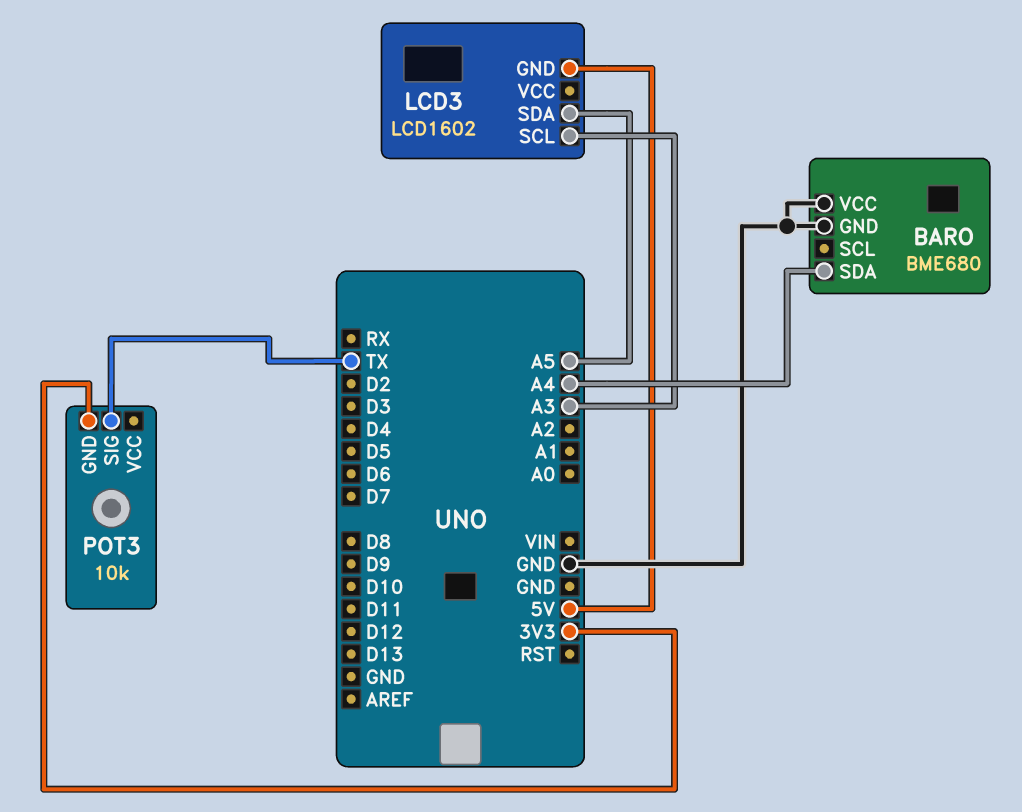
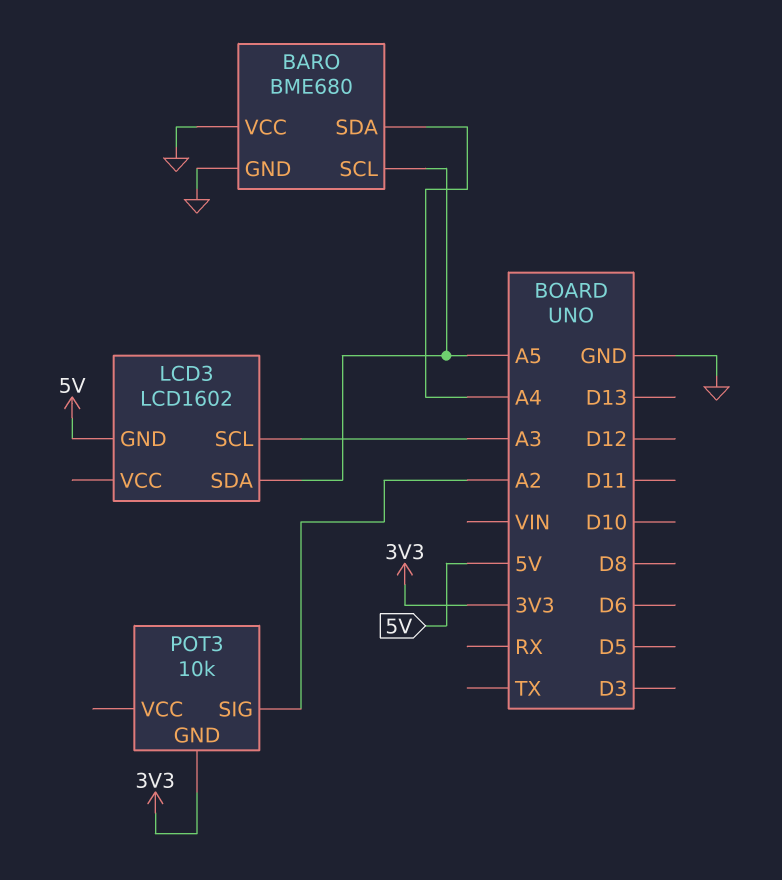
BARO pin SCL: none -> A5
POT3 pin SIG: TX -> A2

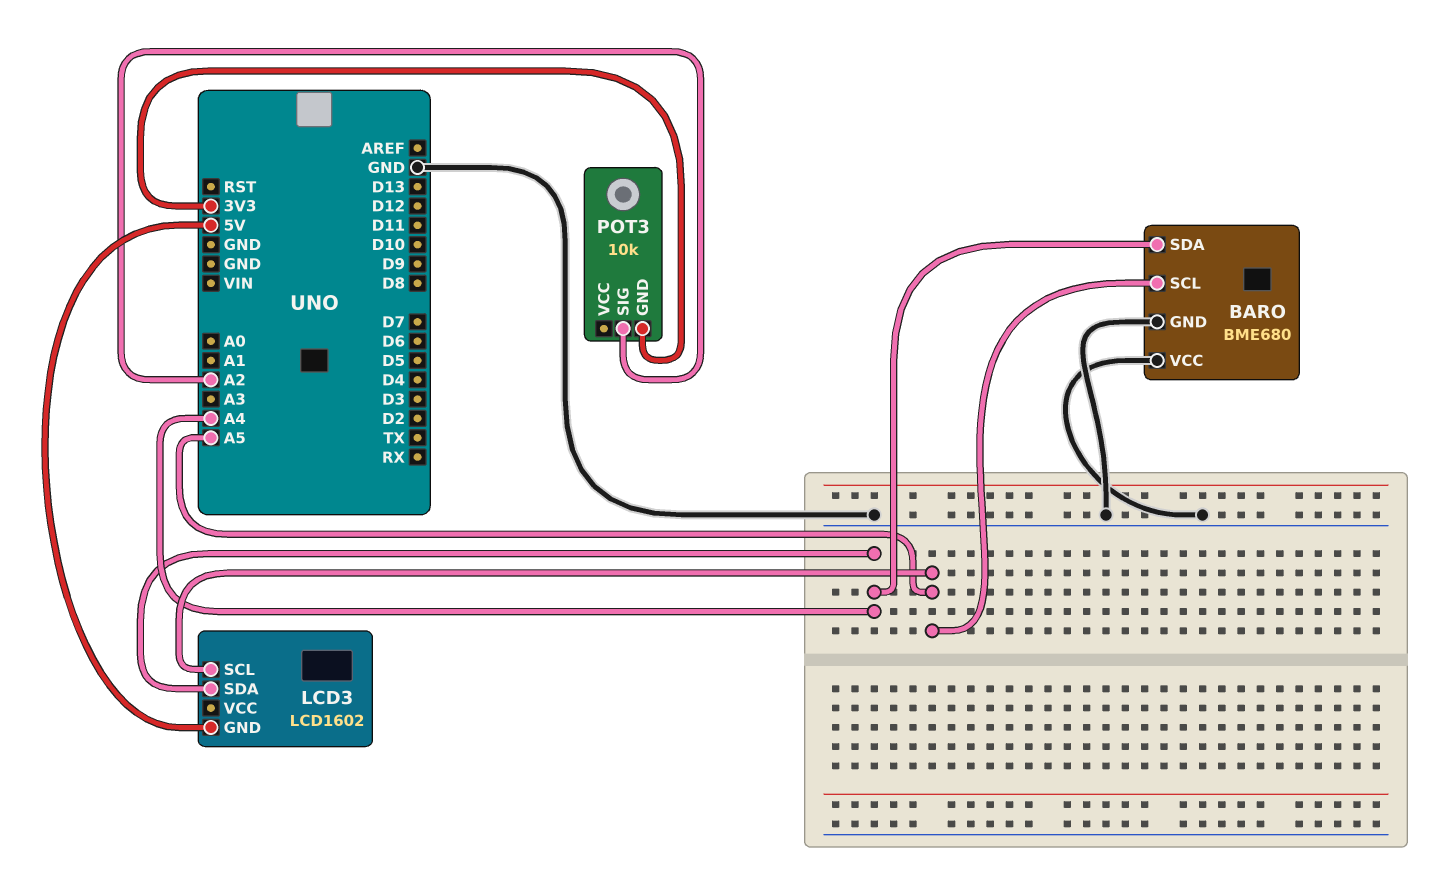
LCD3 pin SCL: A3 -> A5
LCD3 pin SDA: A5 -> A4

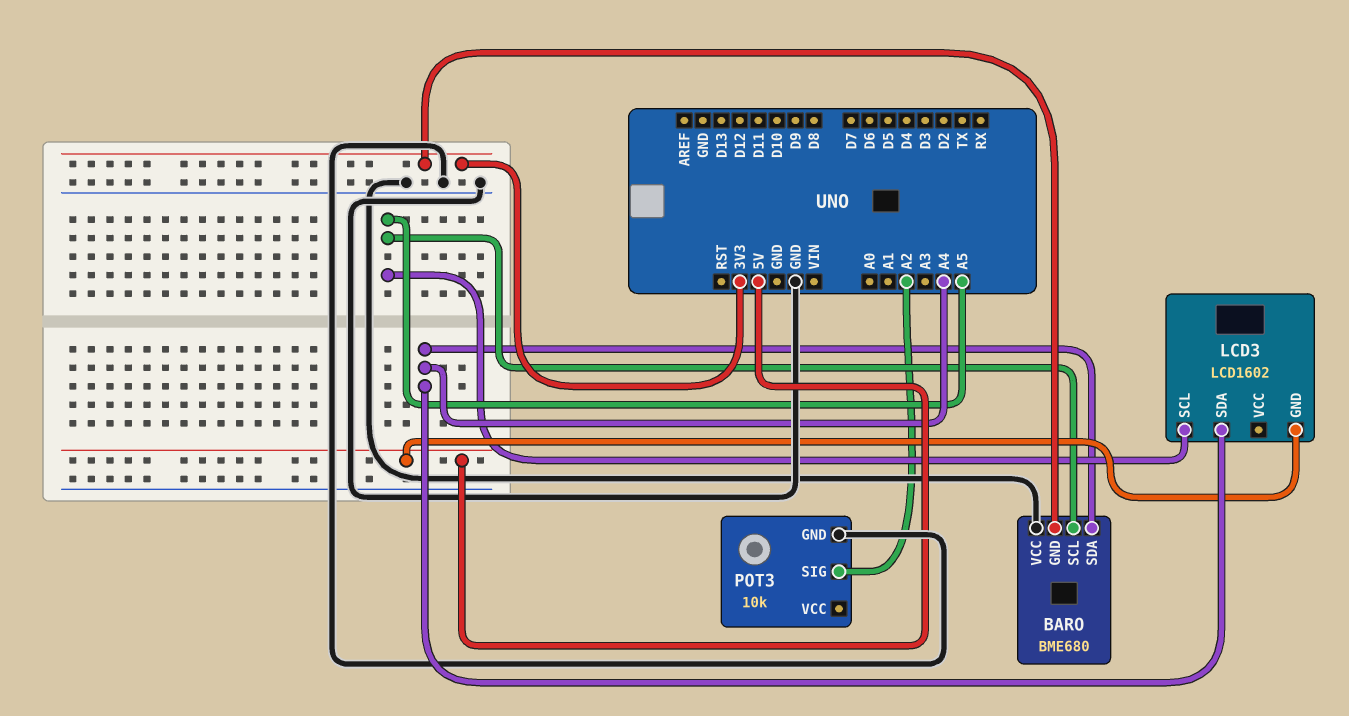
BARO pin GND: GND -> 3V3
POT3 pin GND: 3V3 -> GND

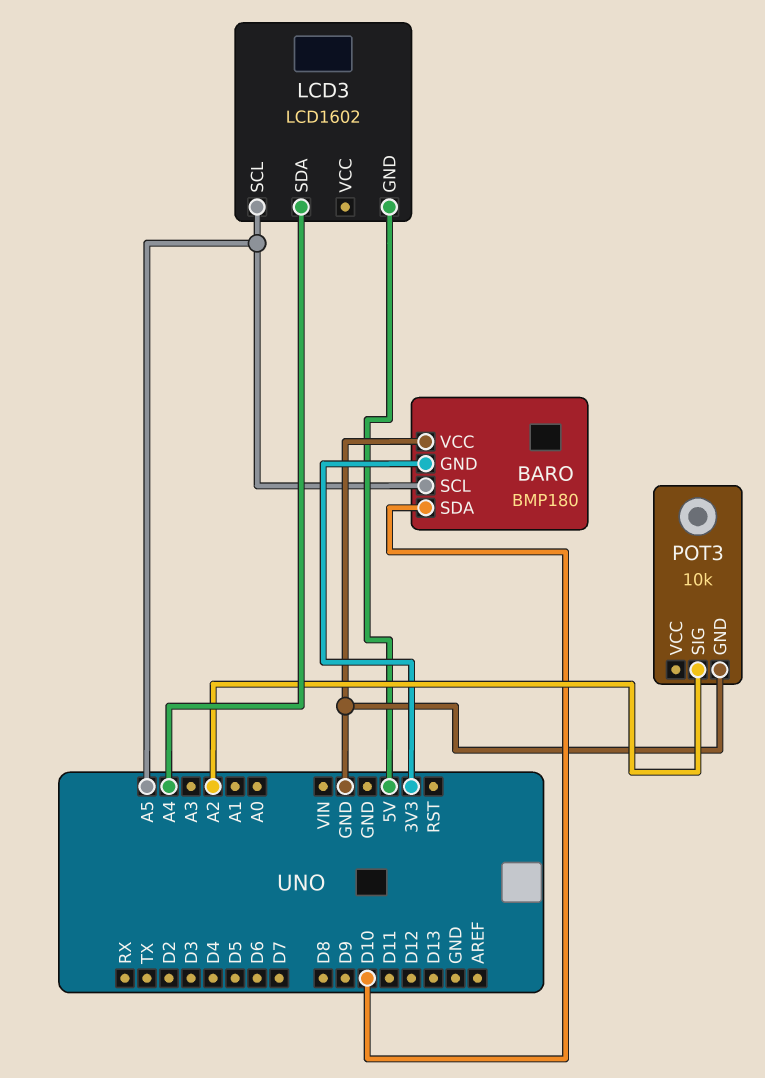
BARO: BME680 -> BMP180
BARO pin SDA: A4 -> D10

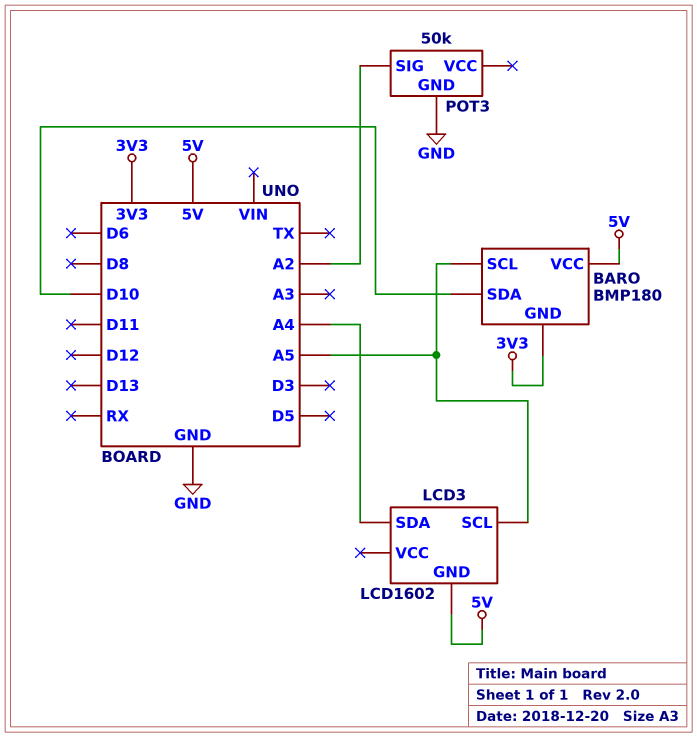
BARO pin VCC: GND -> 5V
POT3: 10k -> 50k

